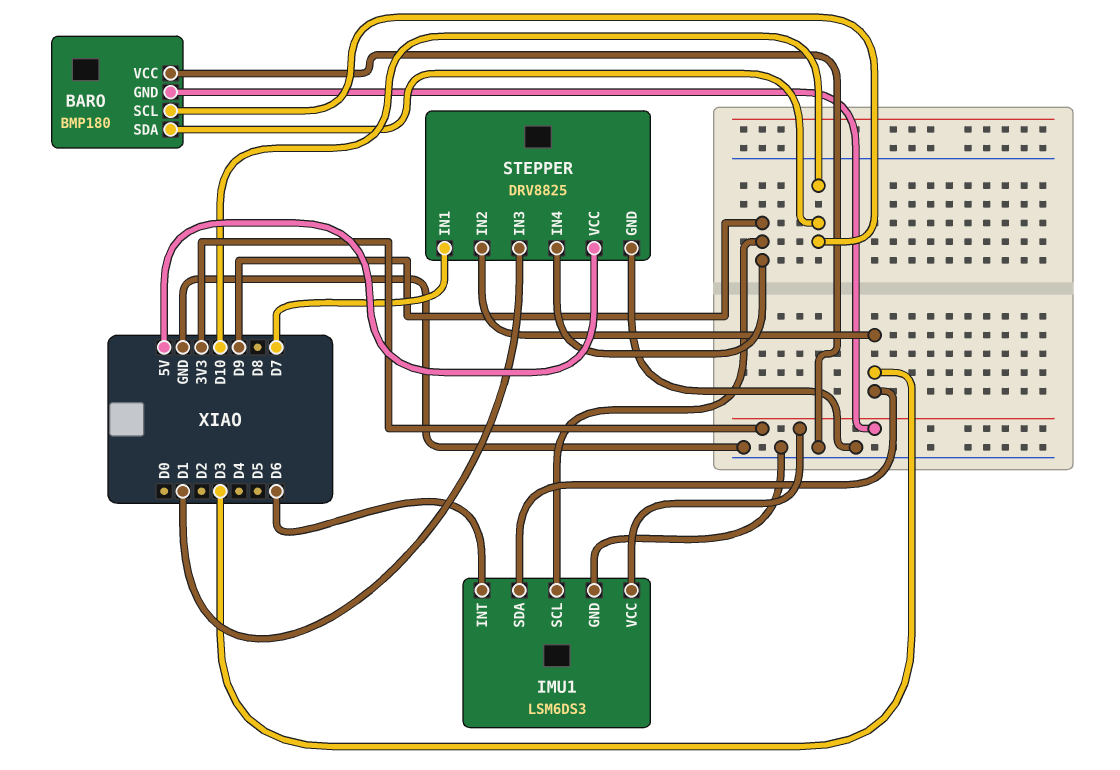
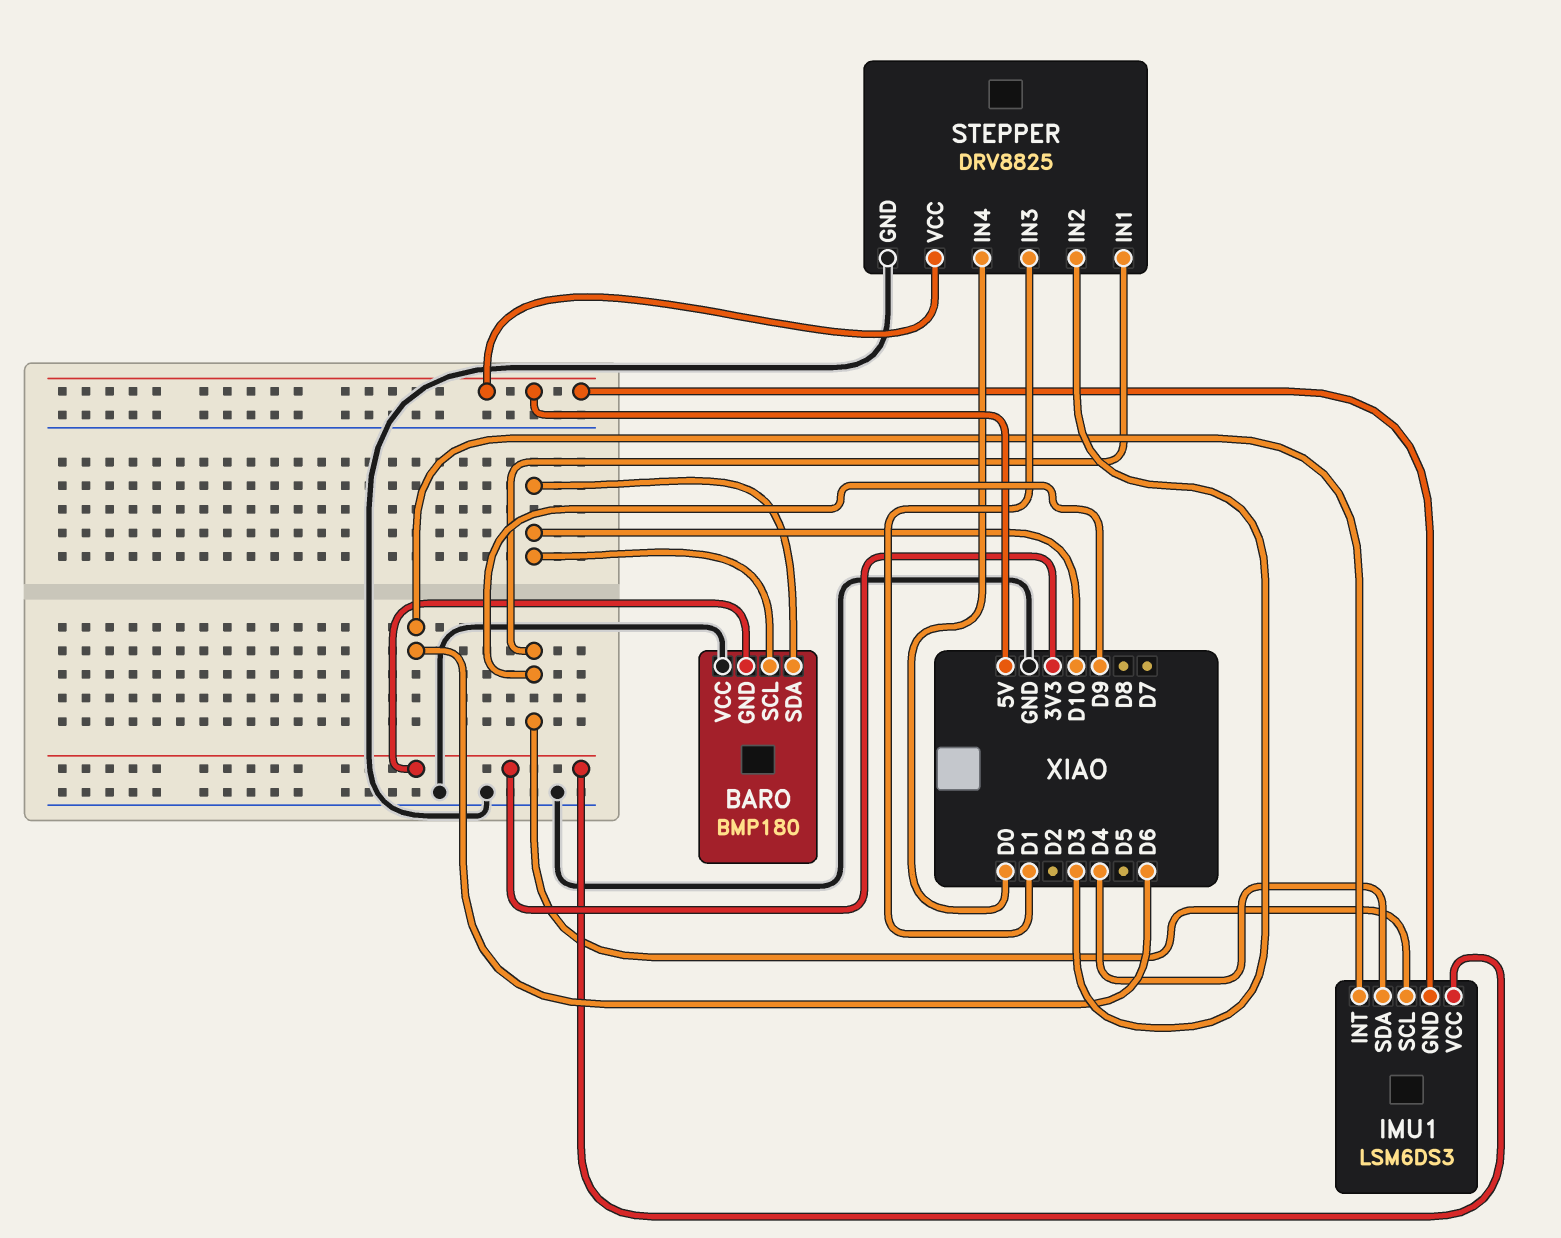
IMU1 pin GND: GND -> 5V
IMU1 pin SDA: D3 -> D4
STEPPER pin IN1: D7 -> D9
STEPPER pin IN4: D9 -> D0

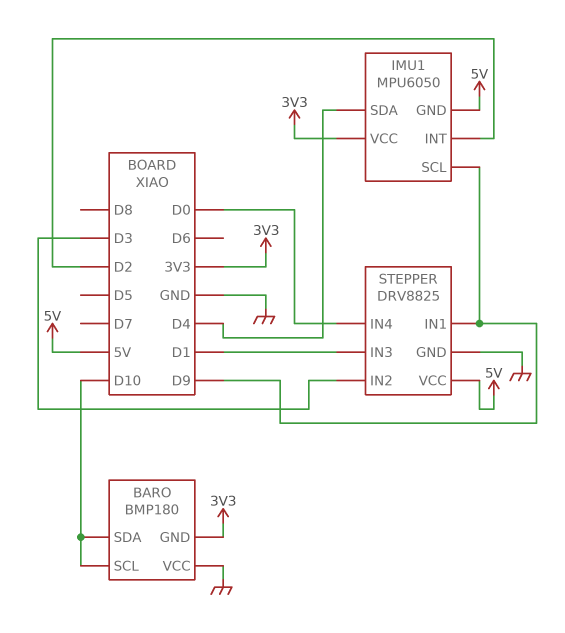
IMU1: LSM6DS3 -> MPU6050
IMU1 pin INT: D6 -> D2

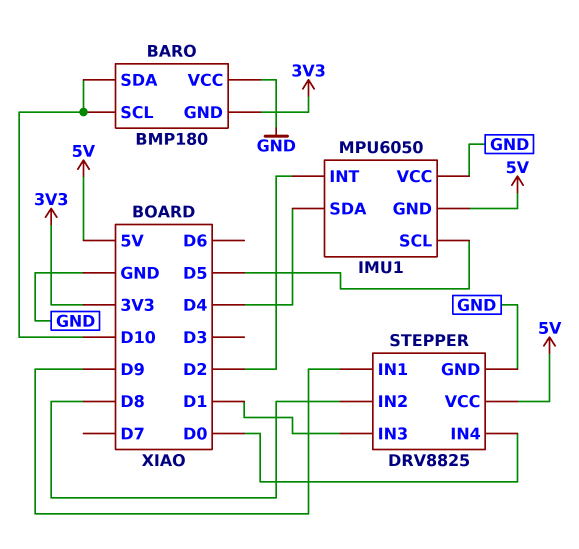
IMU1 pin SCL: D9 -> D5
IMU1 pin VCC: 3V3 -> GND
STEPPER pin IN2: D3 -> D8

